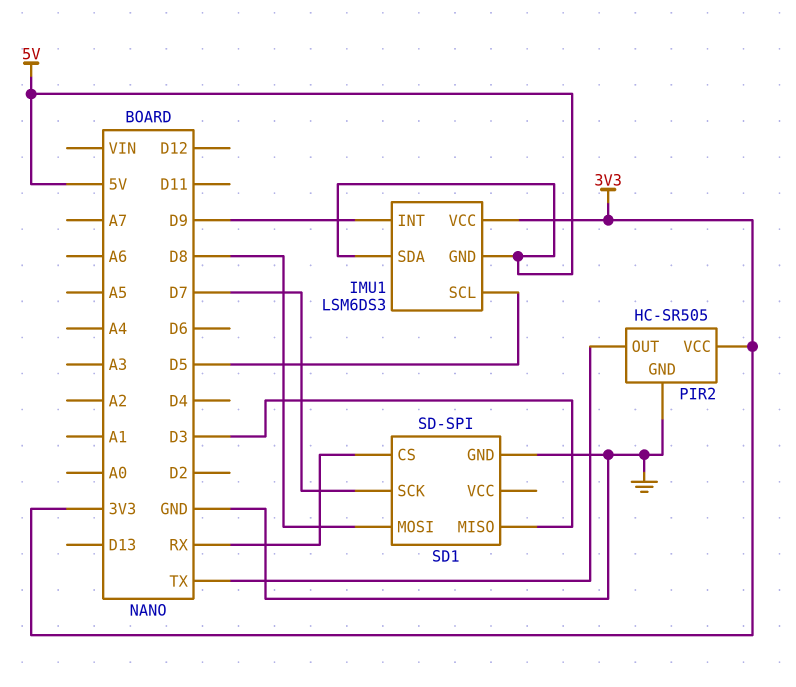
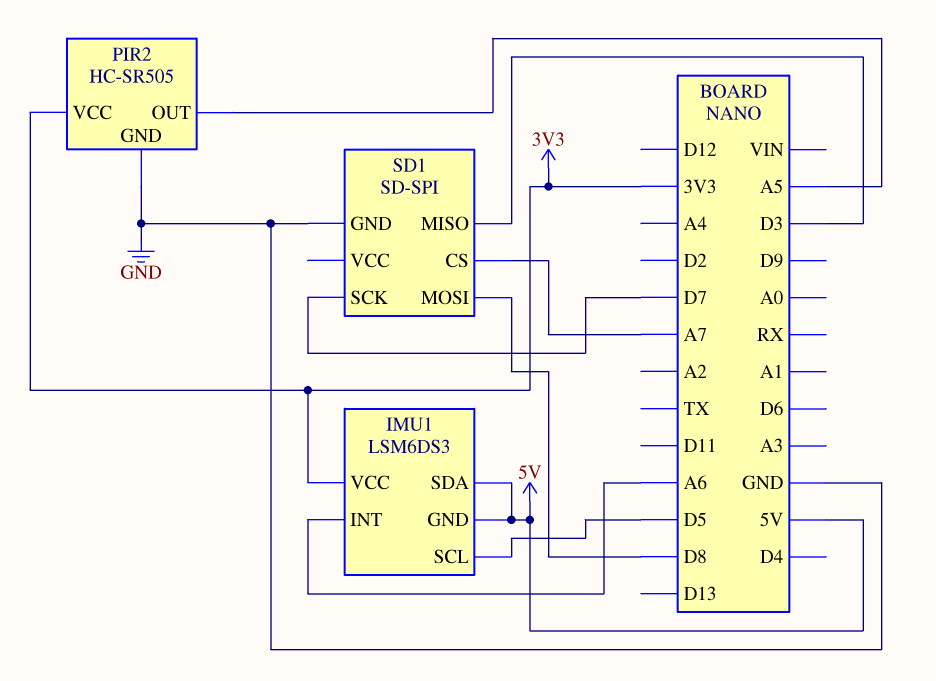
IMU1 pin INT: D9 -> A6
PIR2 pin OUT: TX -> A5
SD1 pin CS: RX -> A7

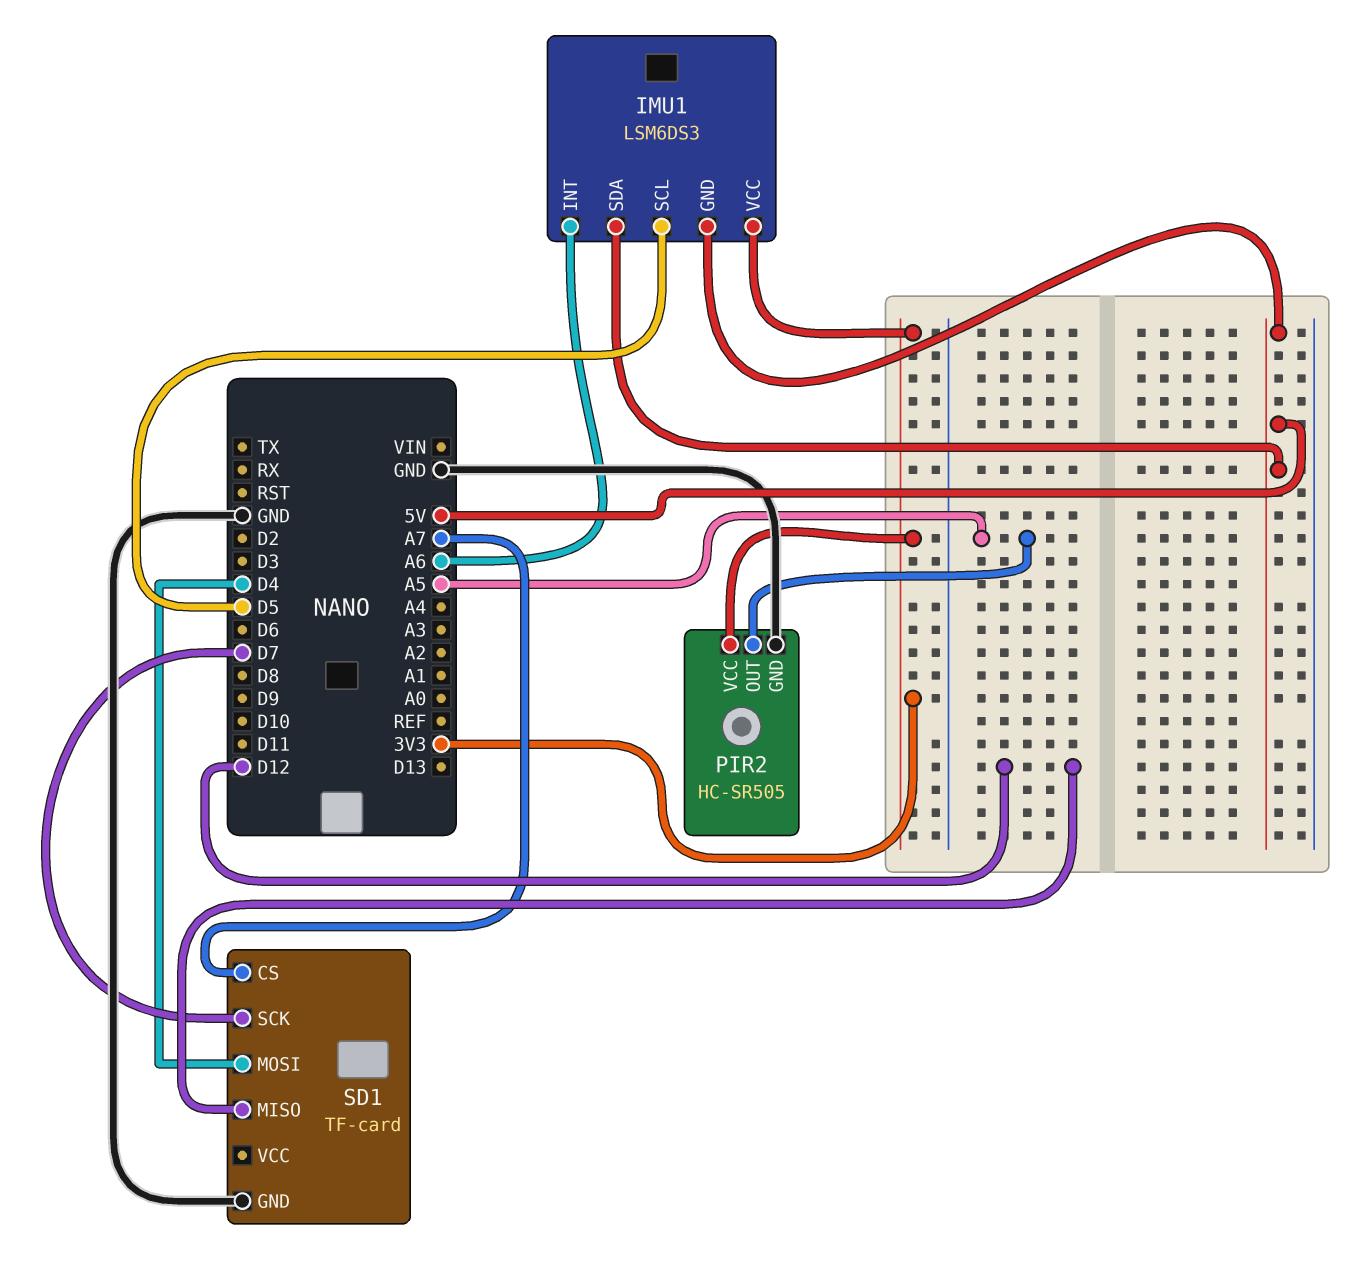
SD1: SD-SPI -> TF-card
SD1 pin MISO: D3 -> D12
SD1 pin MOSI: D8 -> D4

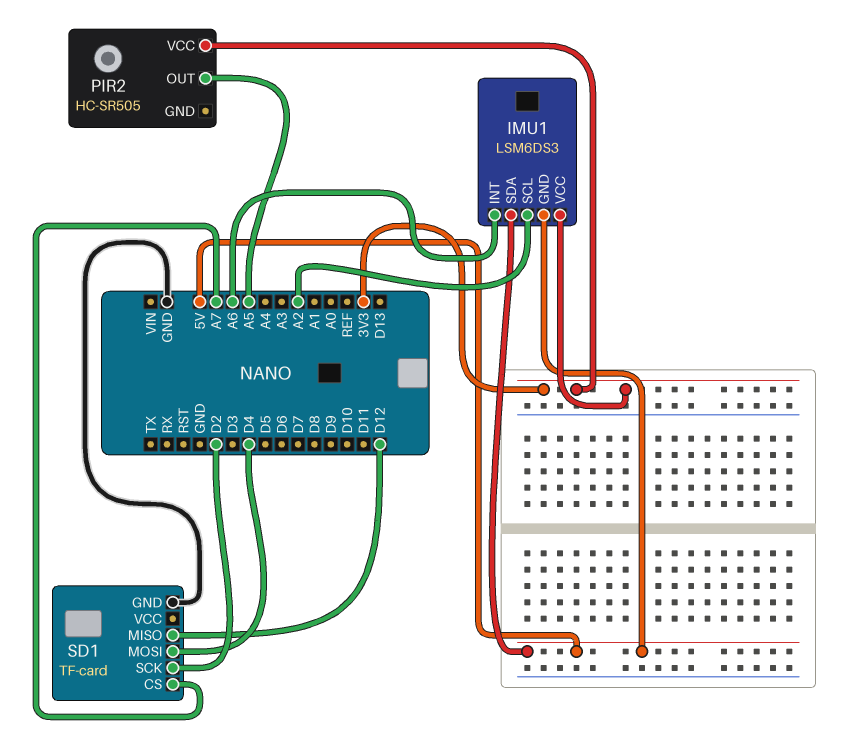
IMU1 pin SCL: D5 -> A2
PIR2 pin GND: GND -> none
SD1 pin SCK: D7 -> D2

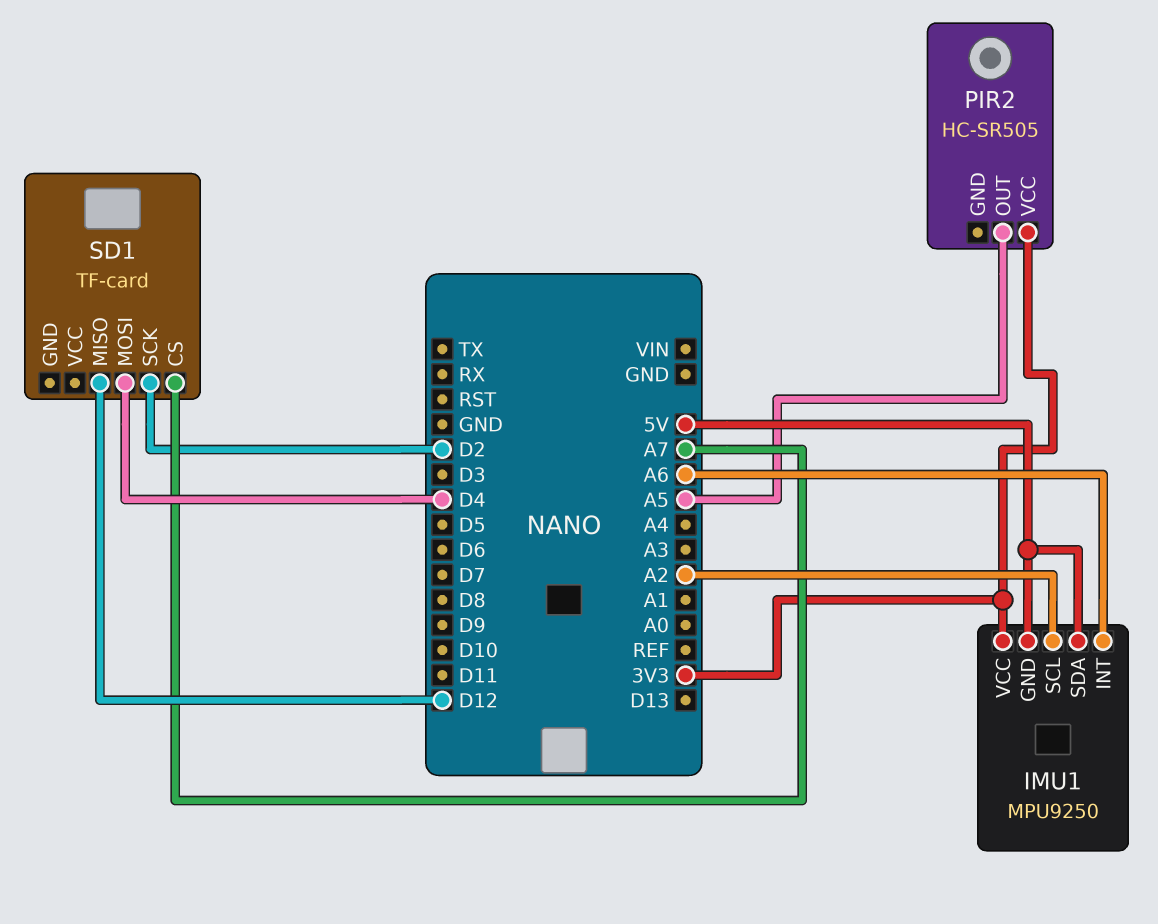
IMU1: LSM6DS3 -> MPU9250
SD1 pin GND: GND -> none

